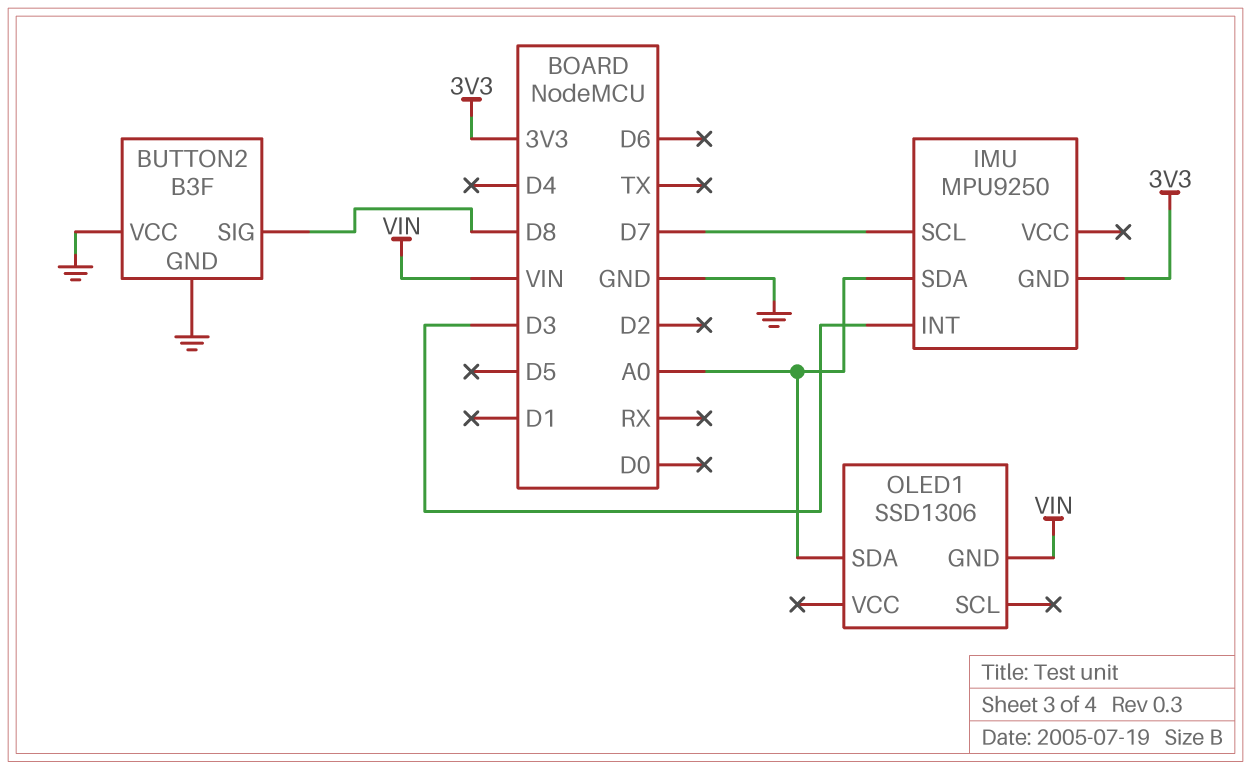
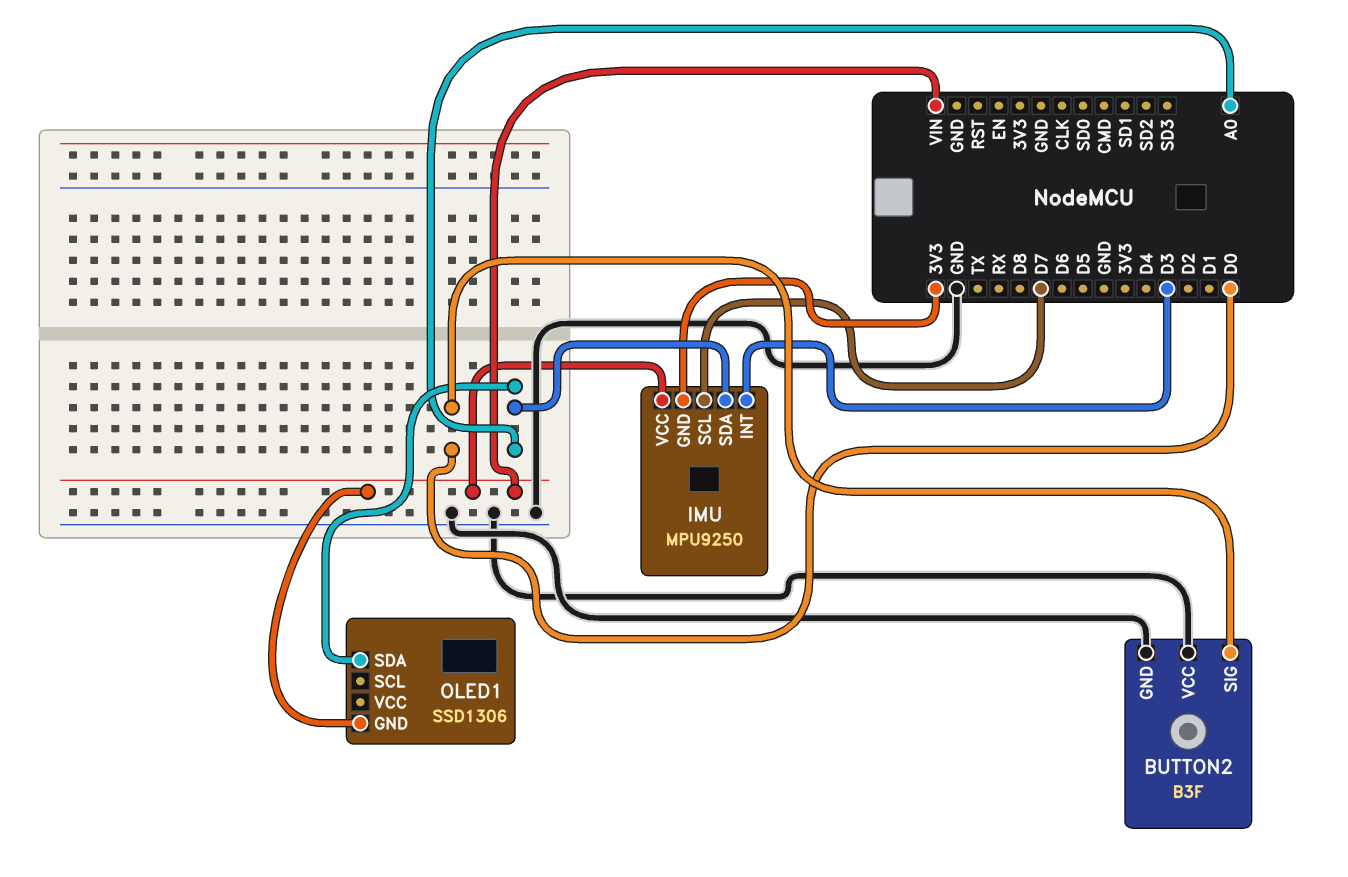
BUTTON2 pin SIG: D8 -> D0
IMU pin VCC: none -> VIN

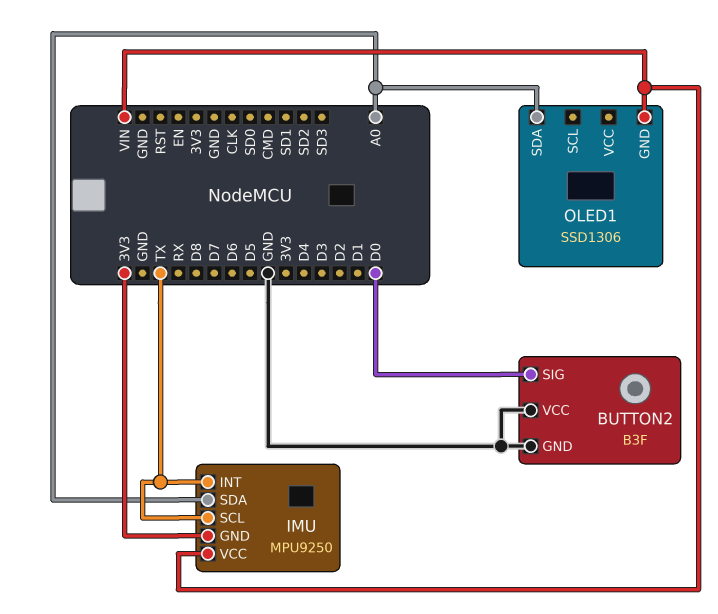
IMU pin INT: D3 -> TX
IMU pin SCL: D7 -> TX

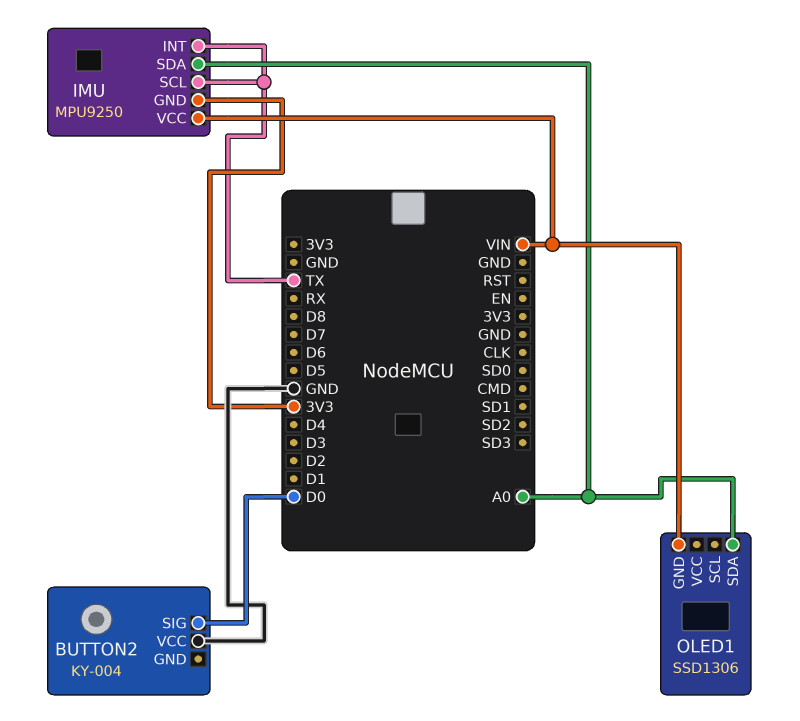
BUTTON2: B3F -> KY-004
BUTTON2 pin GND: GND -> none

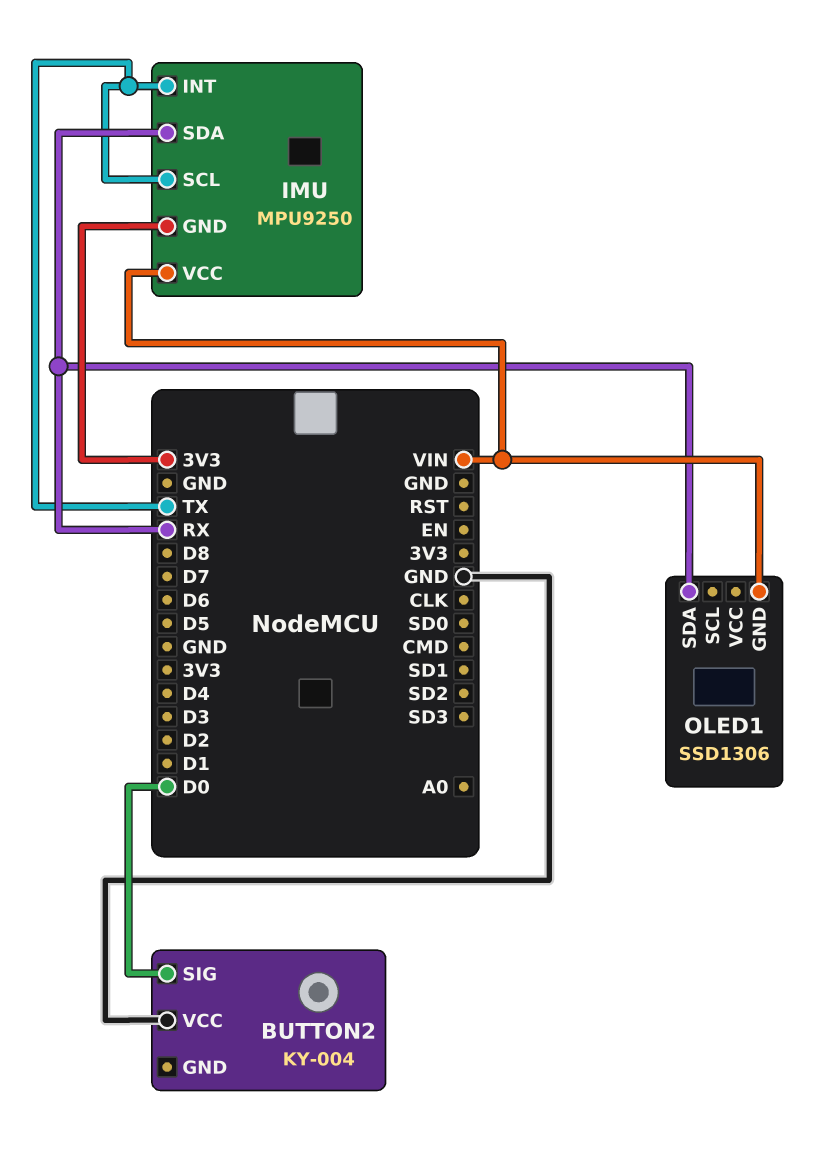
IMU pin SDA: A0 -> RX
OLED1 pin SDA: A0 -> RX

